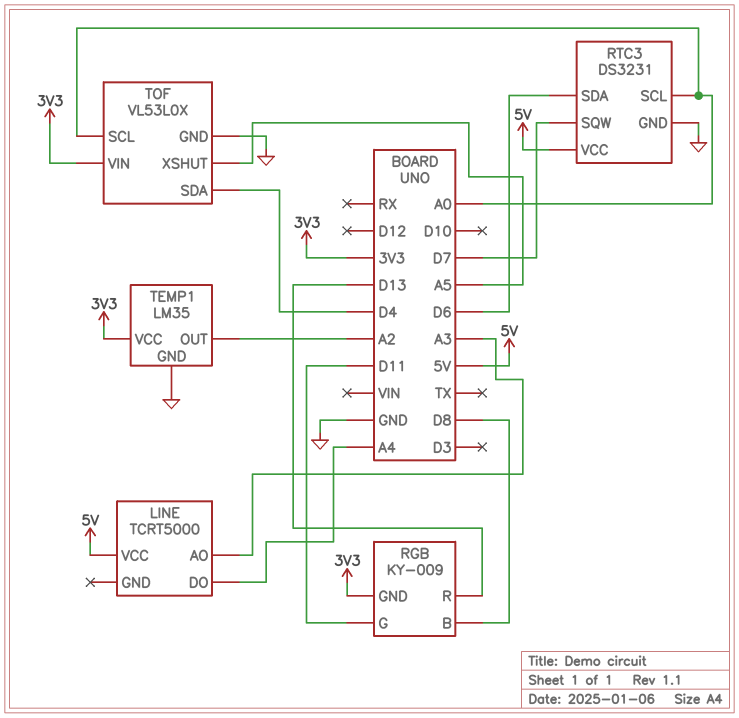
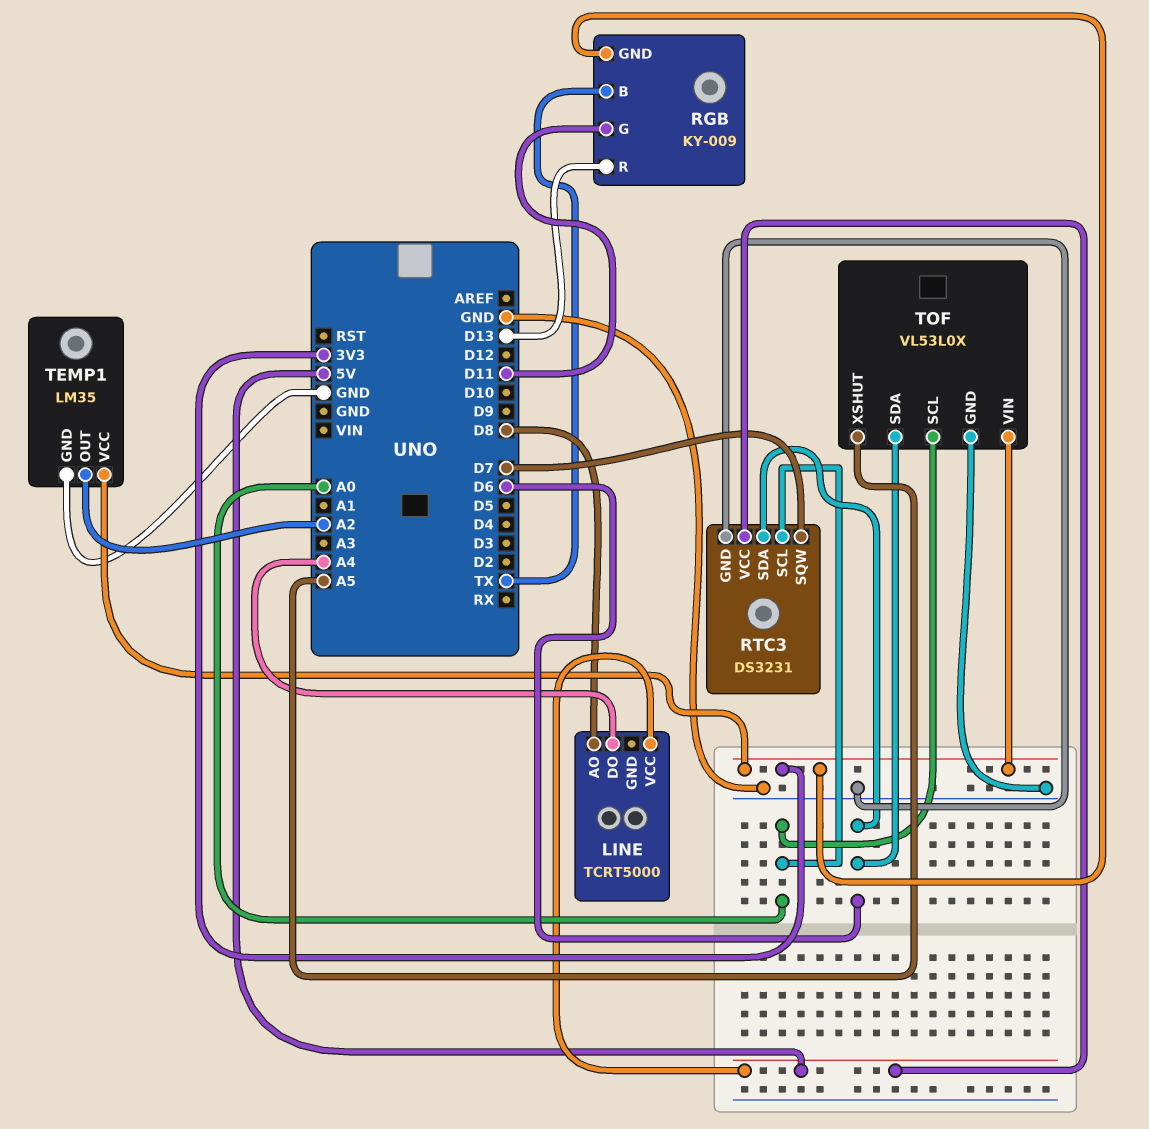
LINE pin AO: A3 -> D8
RGB pin B: D8 -> TX
TOF pin SDA: D4 -> D6

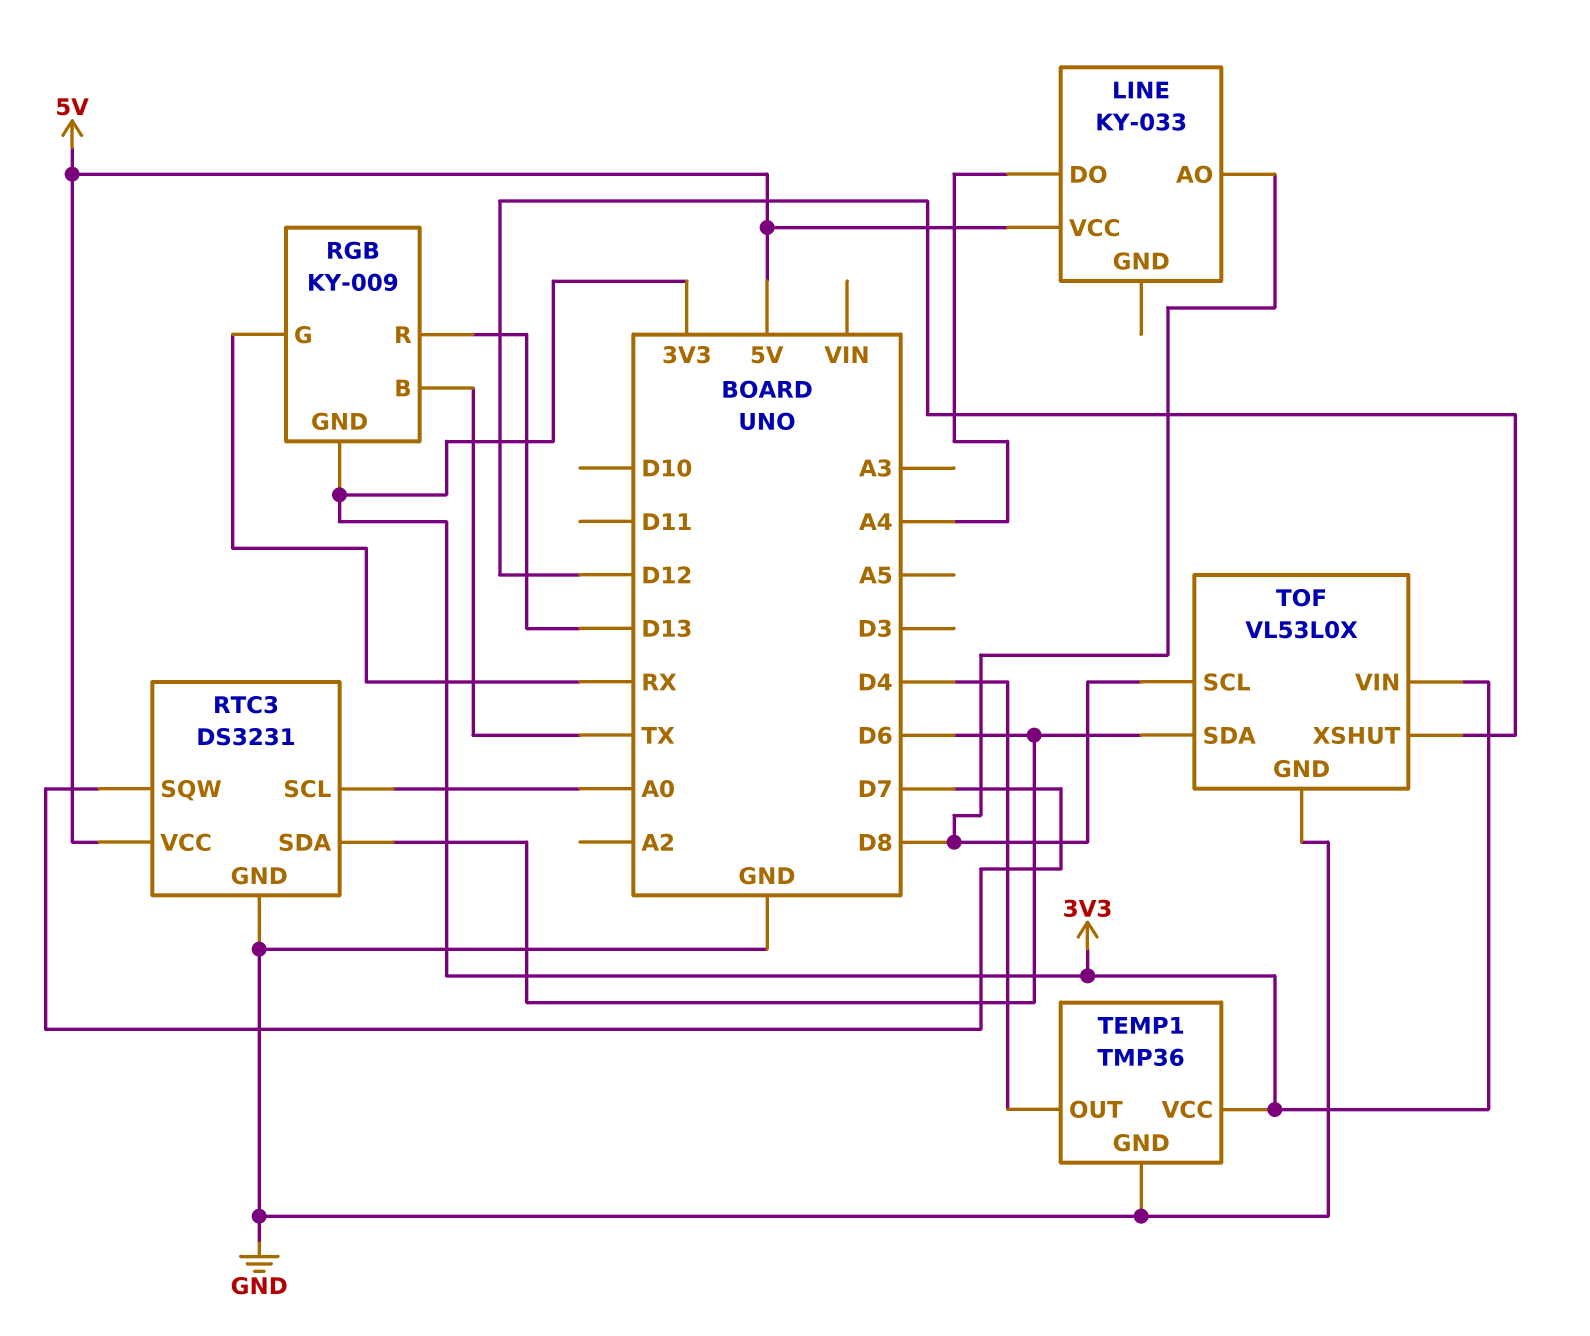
LINE: TCRT5000 -> KY-033
RGB pin G: D11 -> RX
TEMP1: LM35 -> TMP36
TEMP1 pin OUT: A2 -> D4
TOF pin SCL: A0 -> D8
TOF pin XSHUT: A5 -> D12

